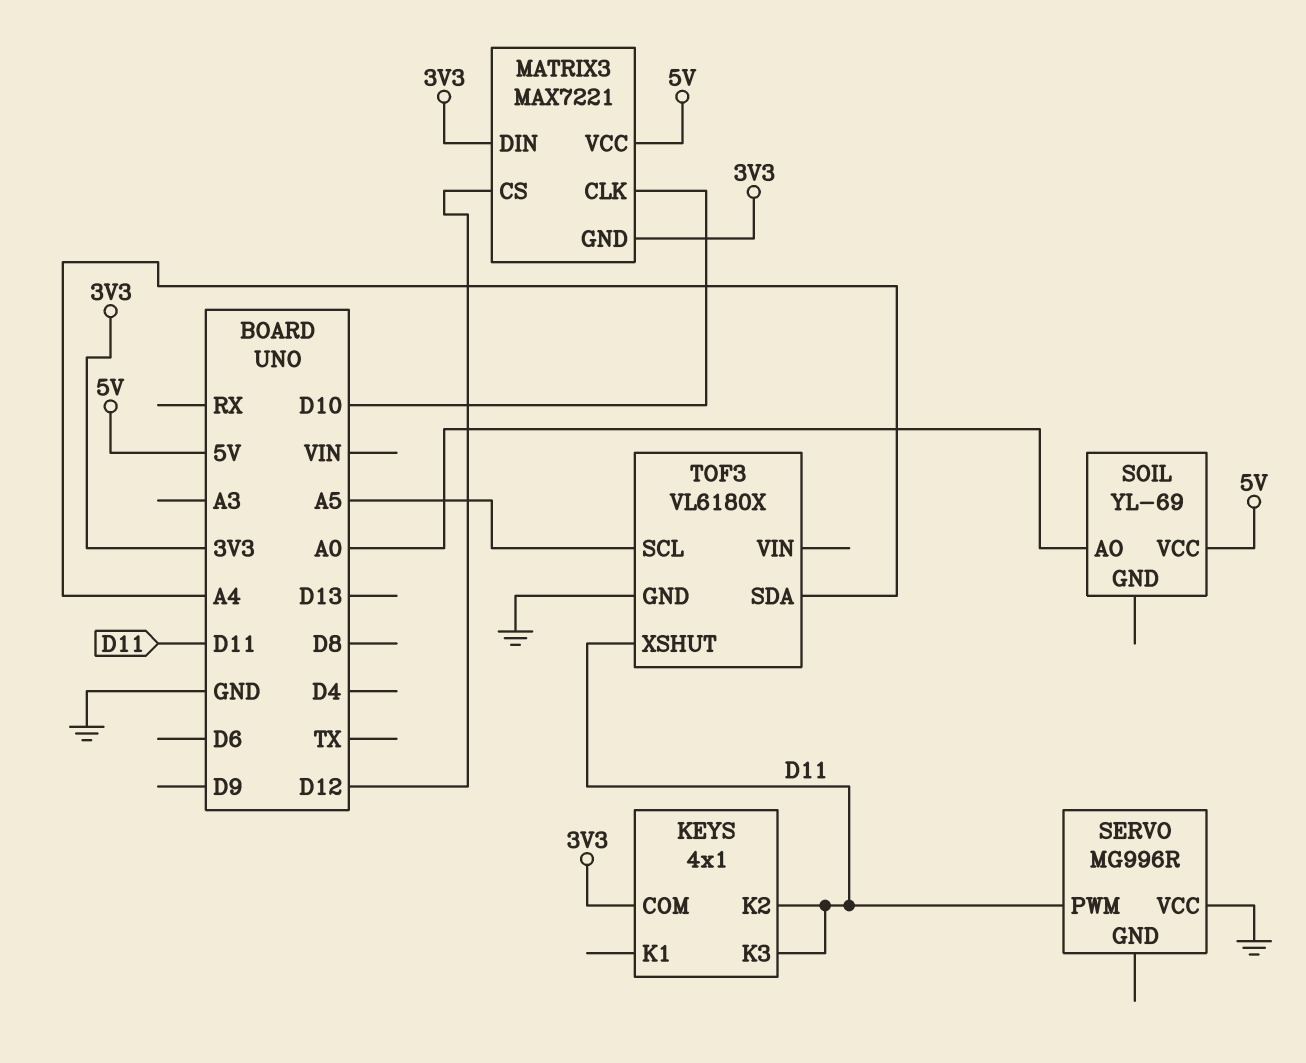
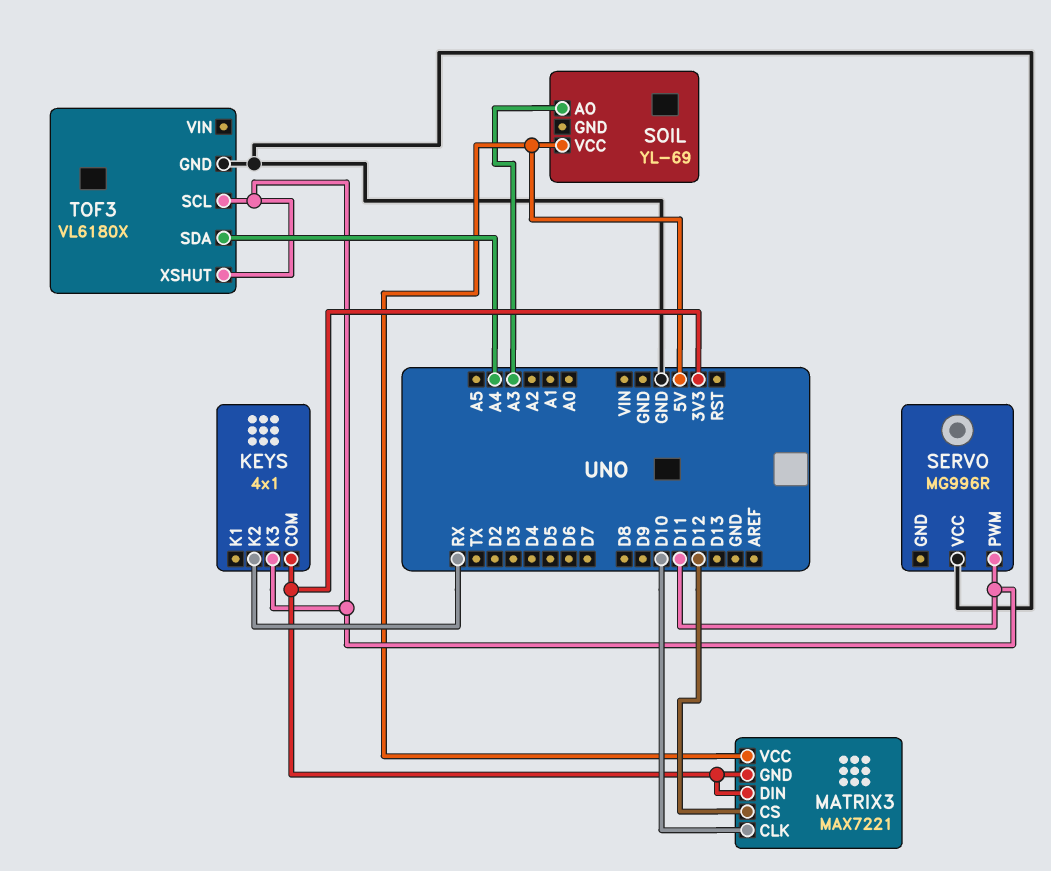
KEYS pin K2: D11 -> RX
SOIL pin AO: A0 -> A3
TOF3 pin SCL: A5 -> D11

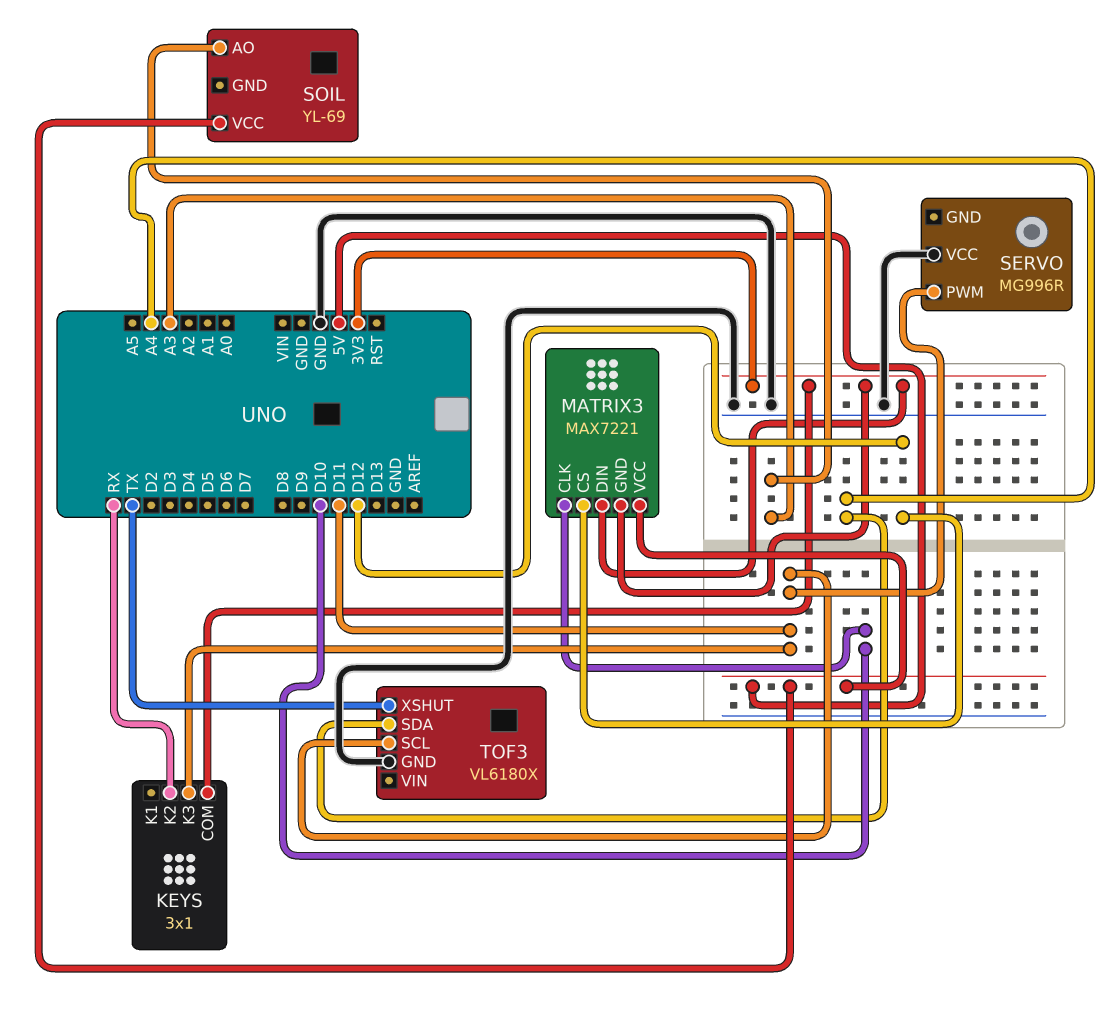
KEYS: 4x1 -> 3x1
TOF3 pin XSHUT: D11 -> TX

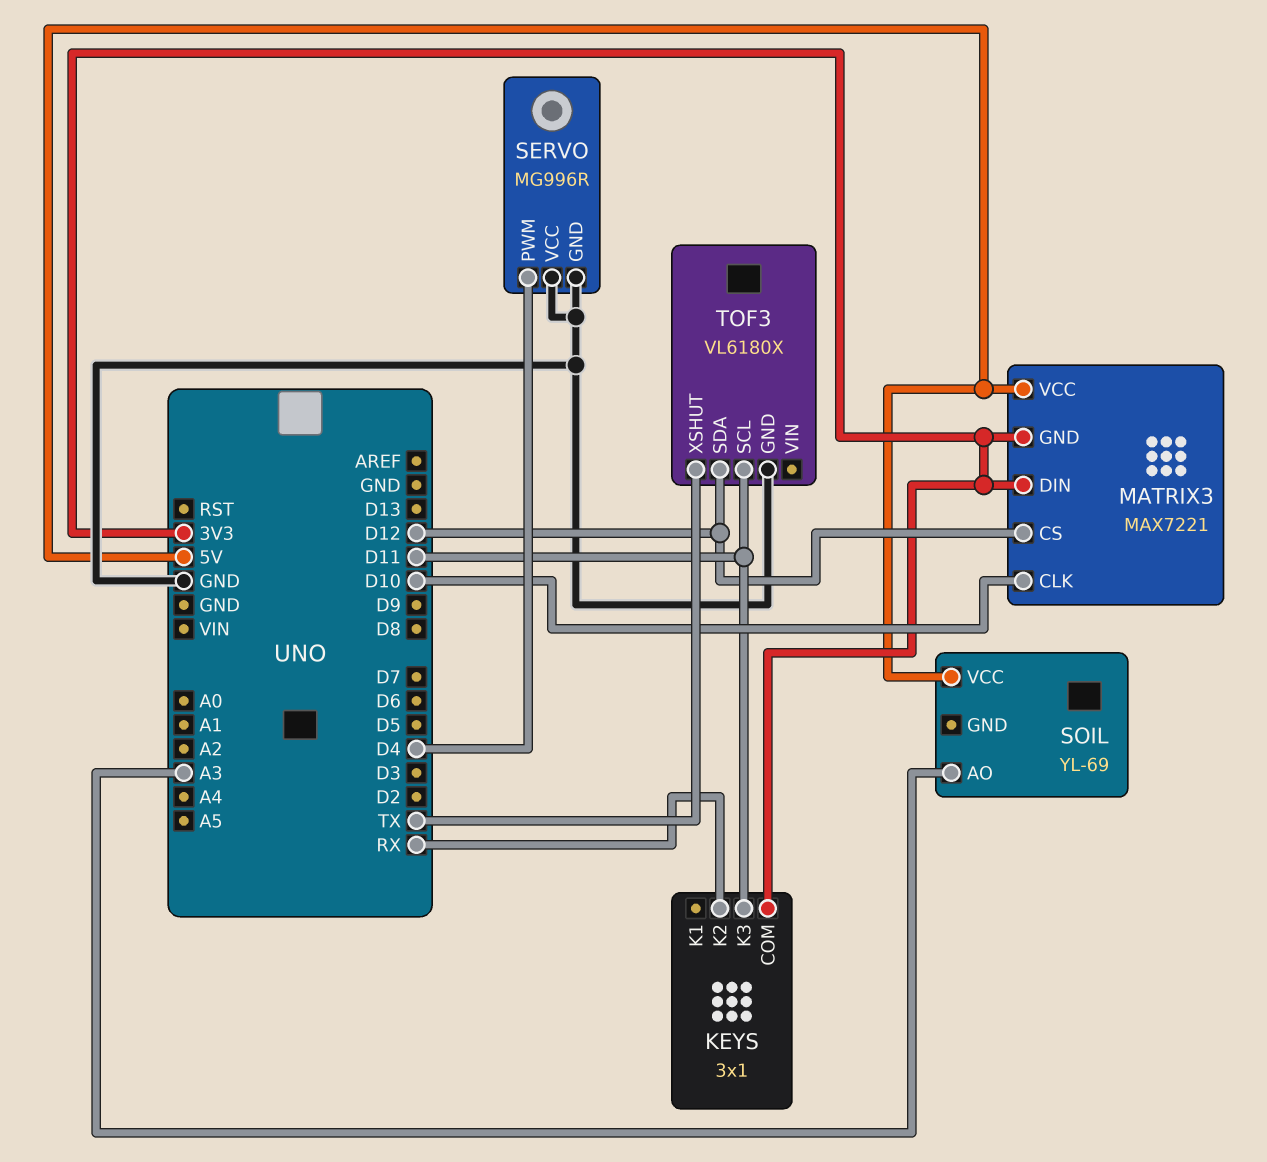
SERVO pin GND: none -> GND
SERVO pin PWM: D11 -> D4
TOF3 pin SDA: A4 -> D12

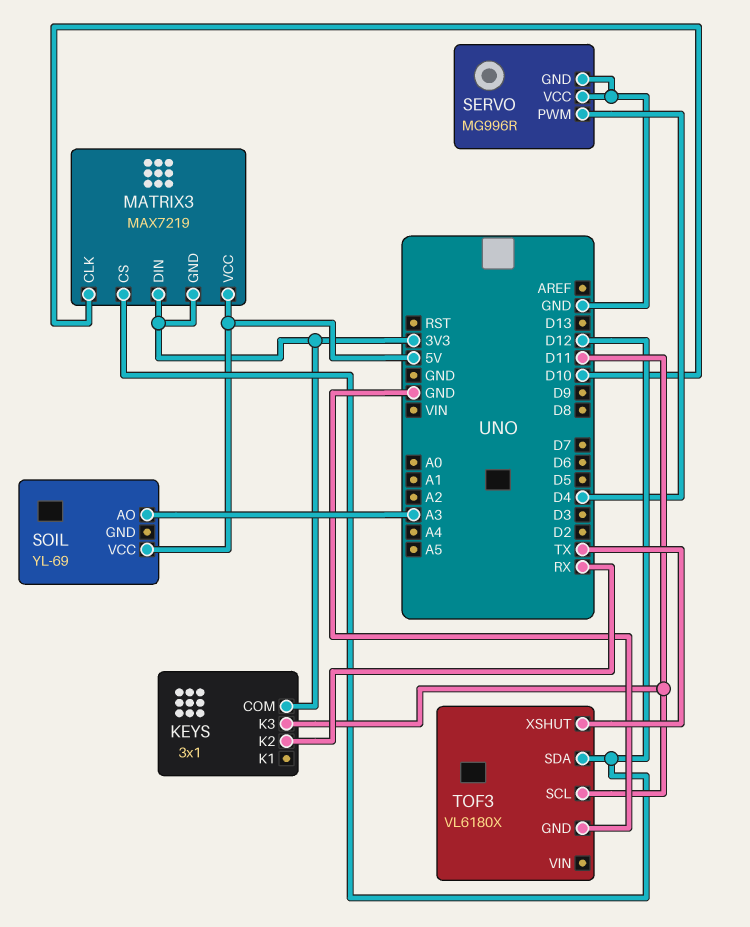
MATRIX3: MAX7221 -> MAX7219

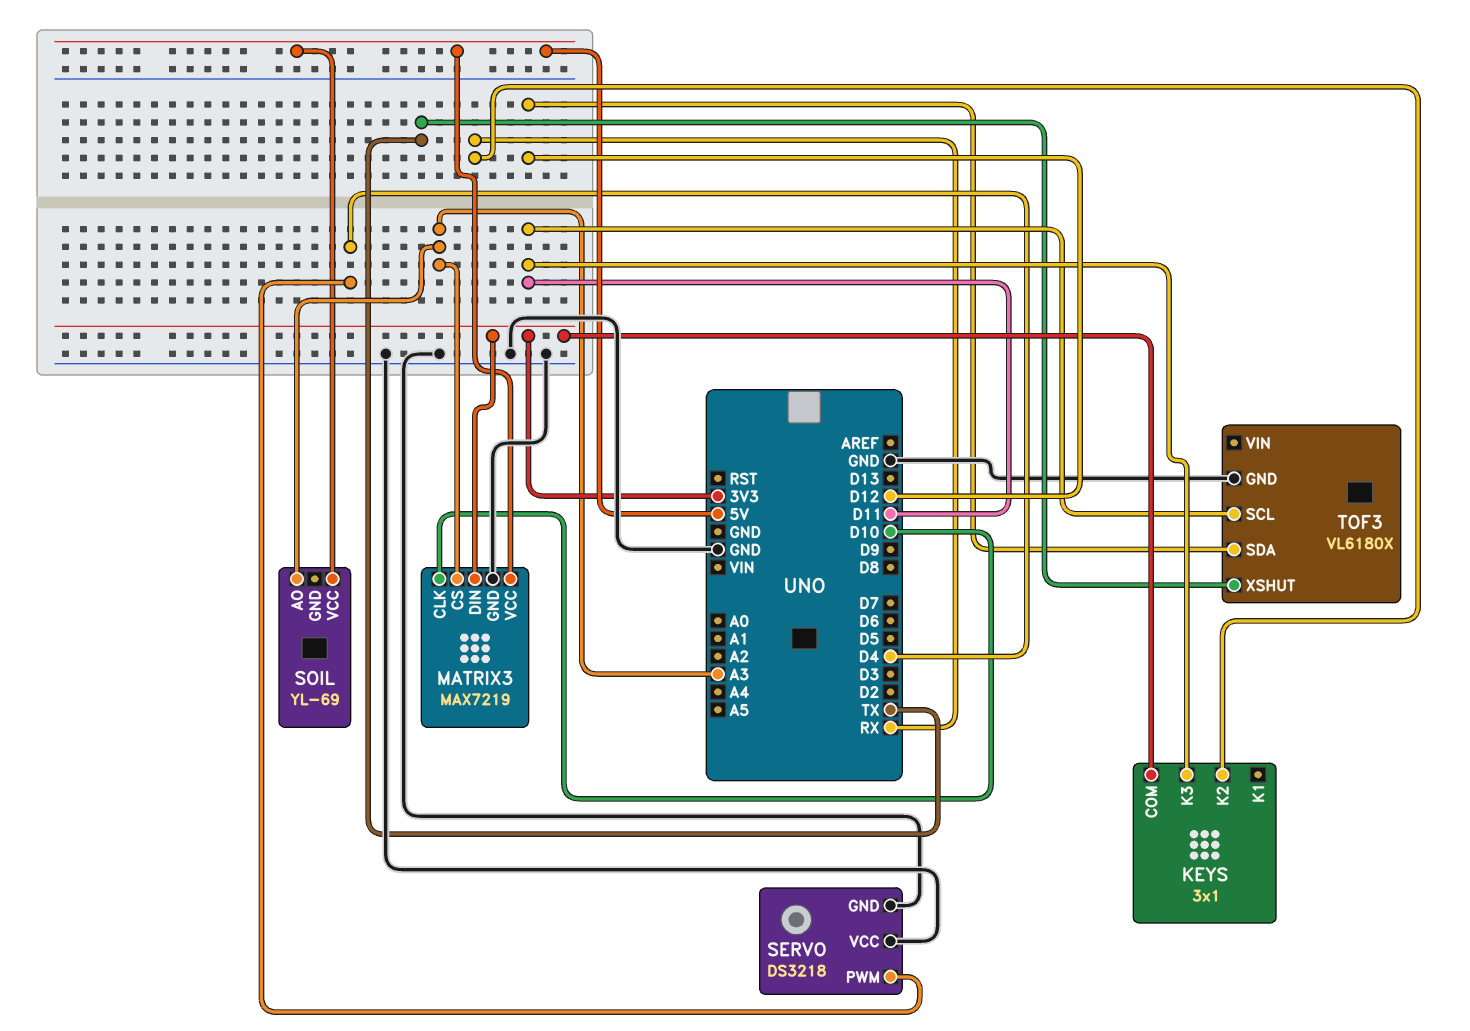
MATRIX3 pin CS: D12 -> A3
MATRIX3 pin GND: 3V3 -> GND
SERVO: MG996R -> DS3218

